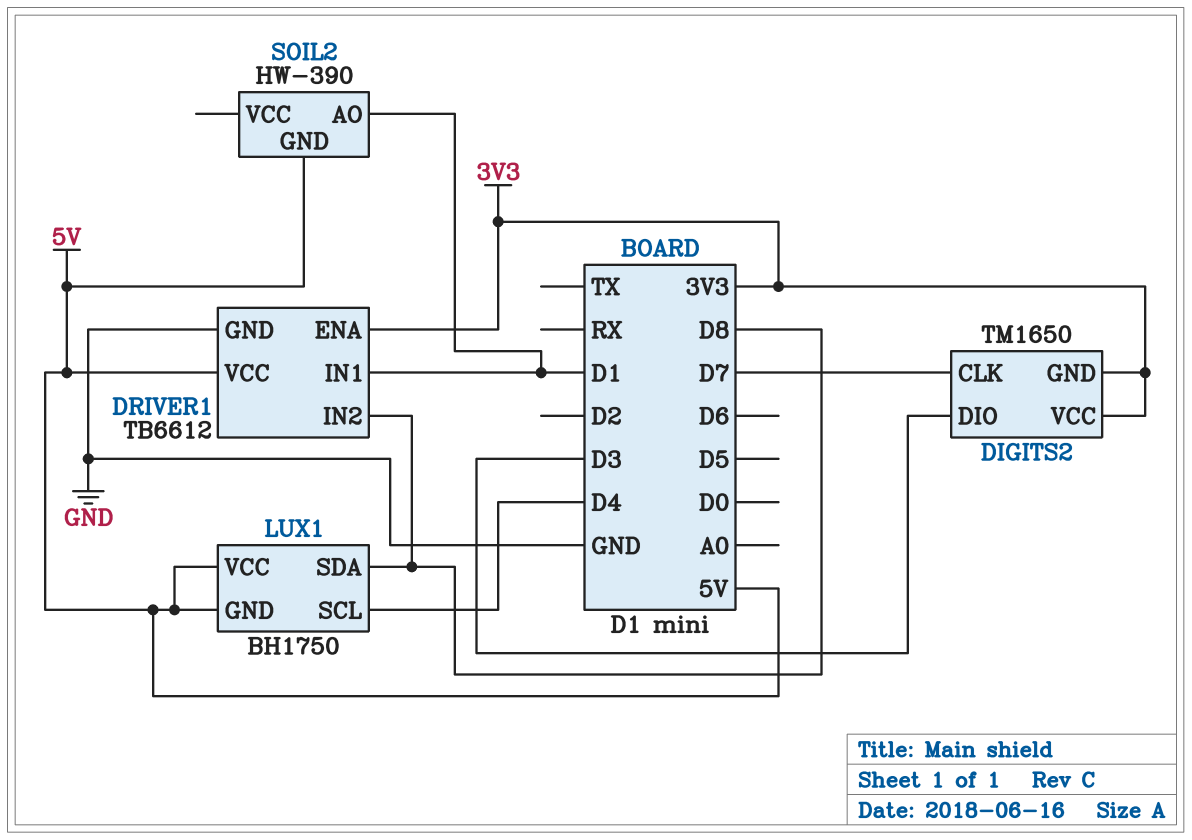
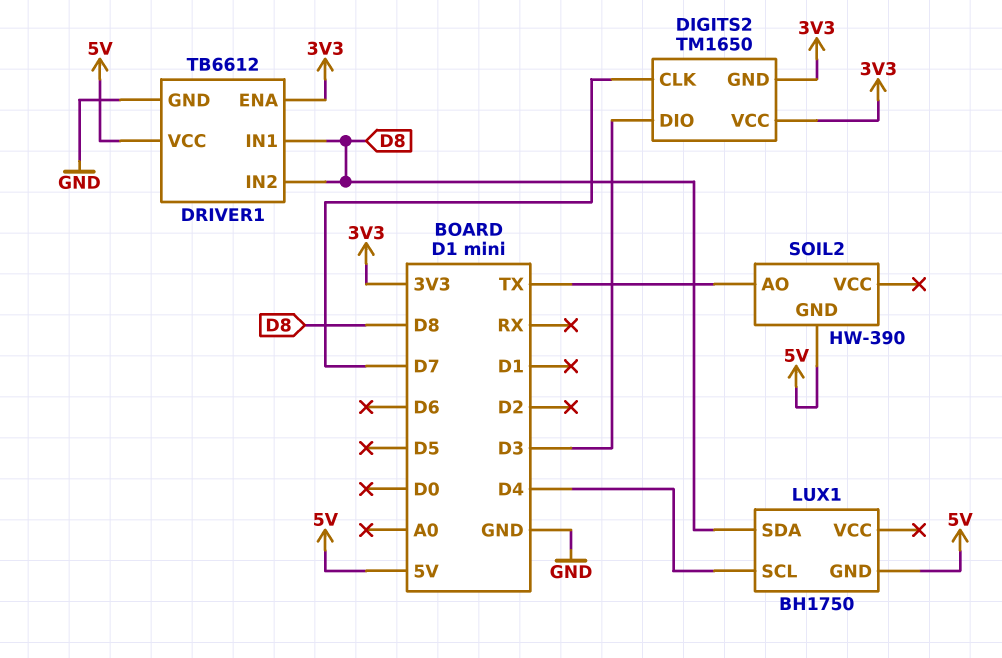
DRIVER1 pin IN1: D1 -> D8
LUX1 pin VCC: 5V -> none
SOIL2 pin AO: D1 -> TX

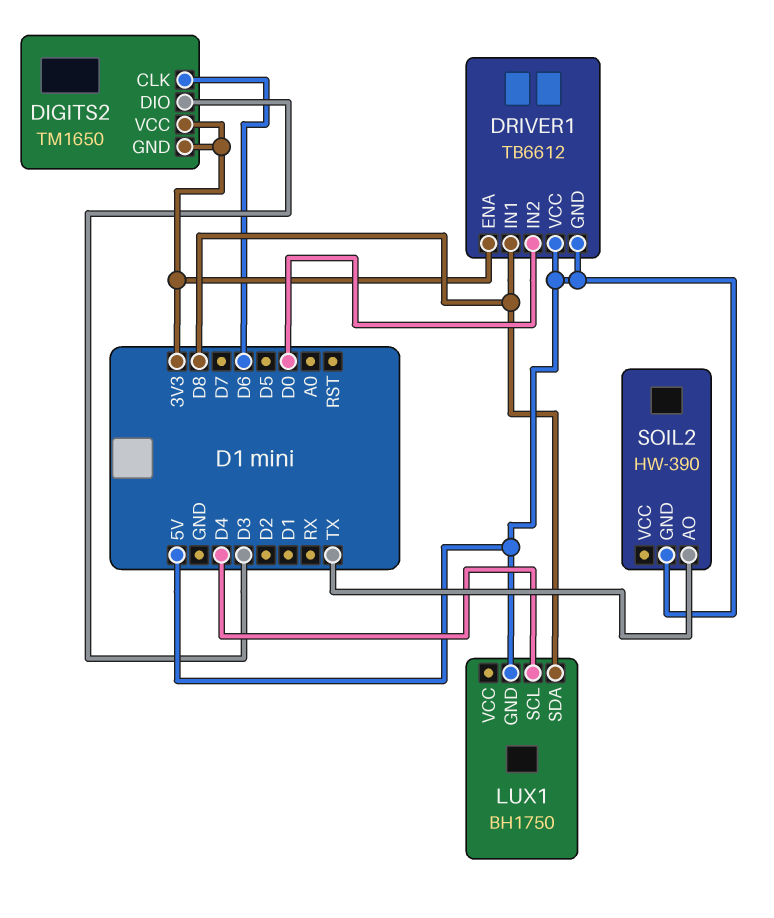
DIGITS2 pin CLK: D7 -> D6
DRIVER1 pin GND: GND -> 5V
DRIVER1 pin IN2: D8 -> D0

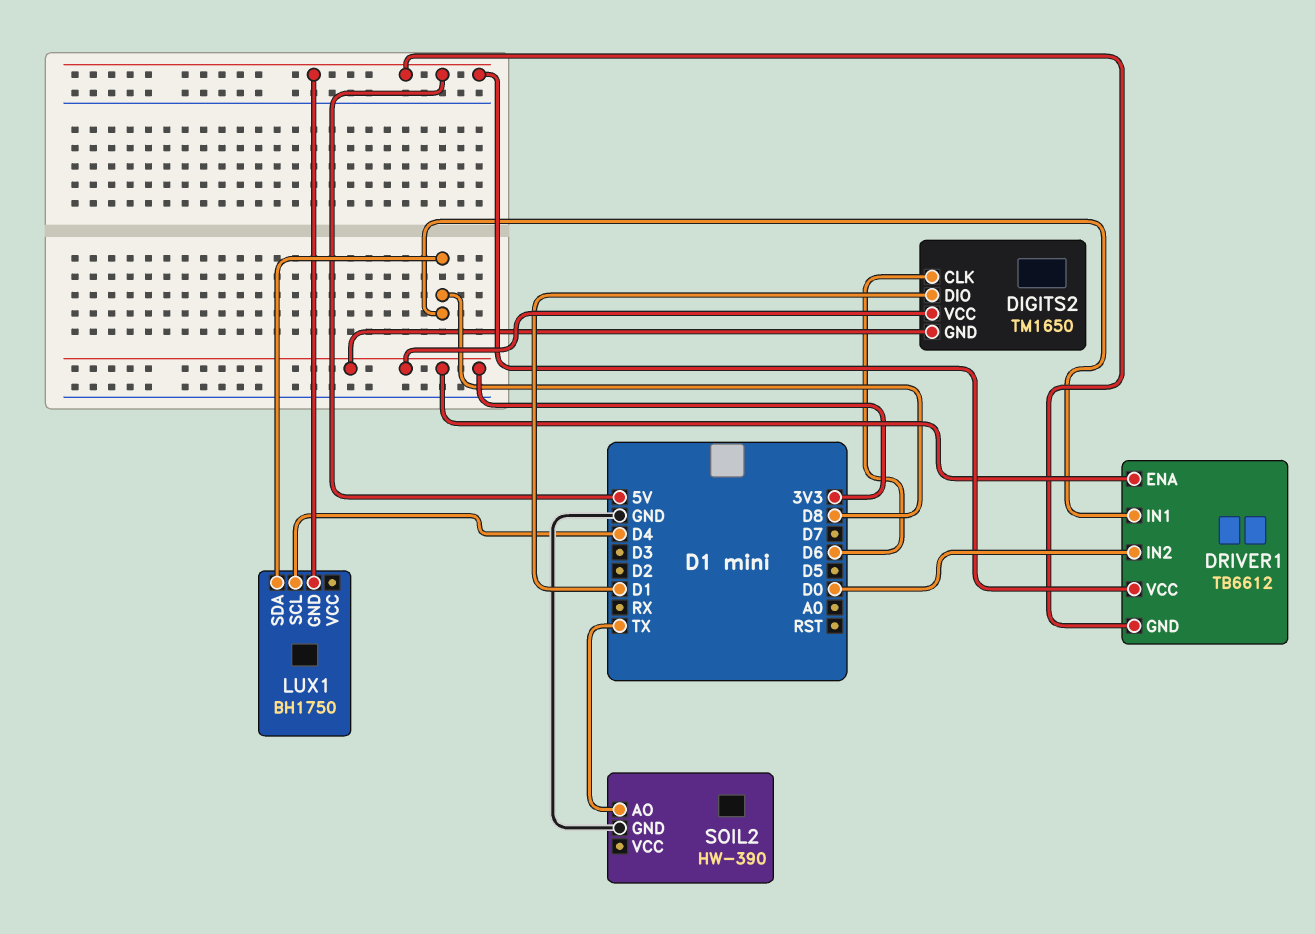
DIGITS2 pin DIO: D3 -> D1
SOIL2 pin GND: 5V -> GND

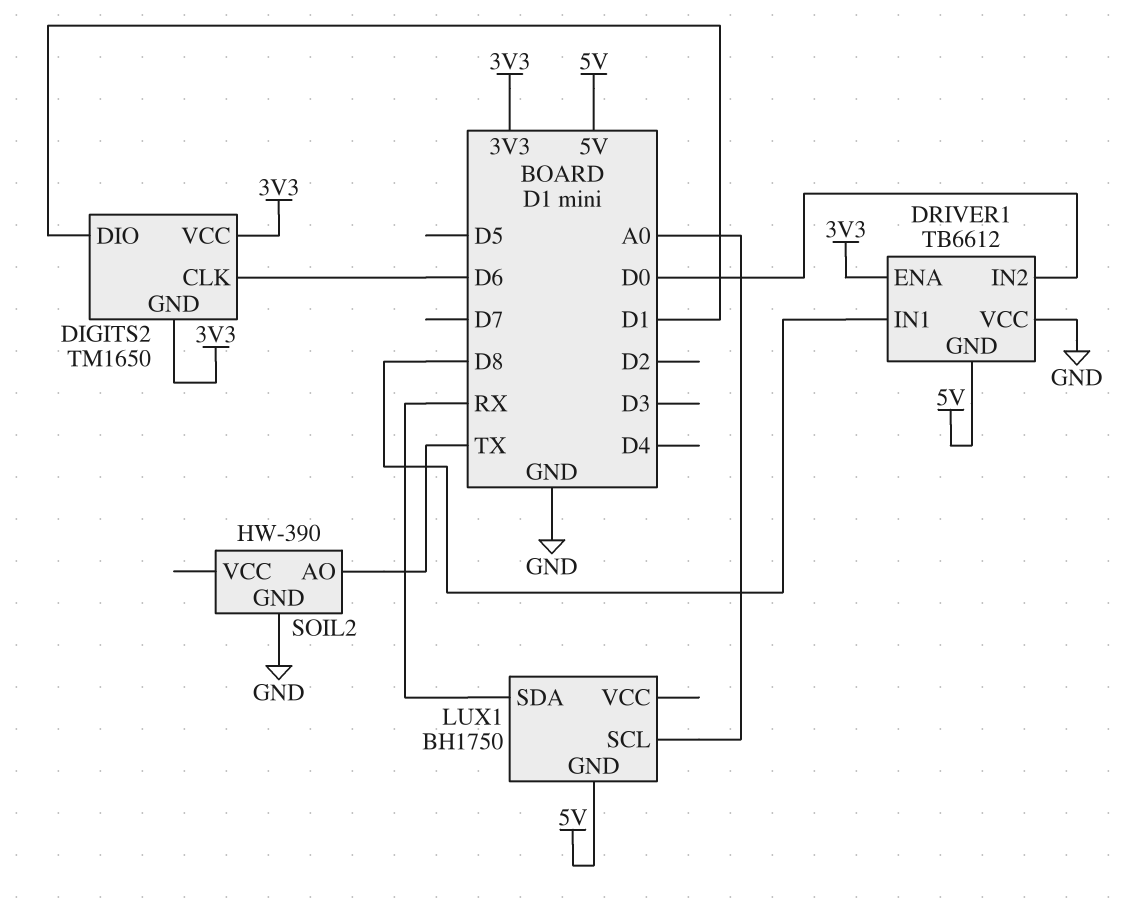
DRIVER1 pin VCC: 5V -> GND
LUX1 pin SCL: D4 -> A0
LUX1 pin SDA: D8 -> RX

